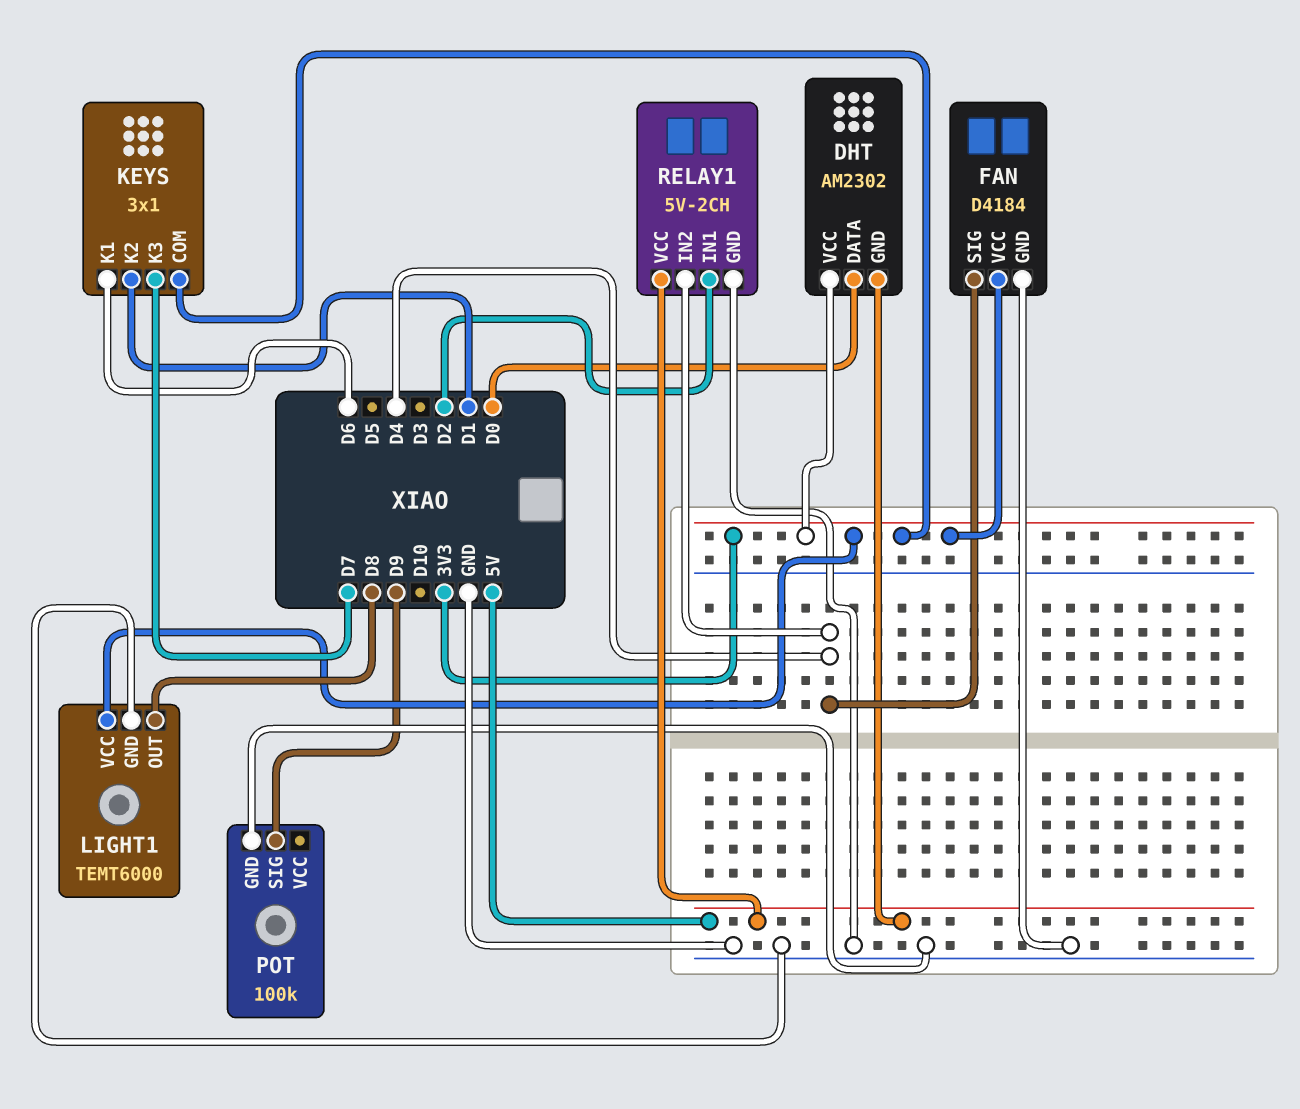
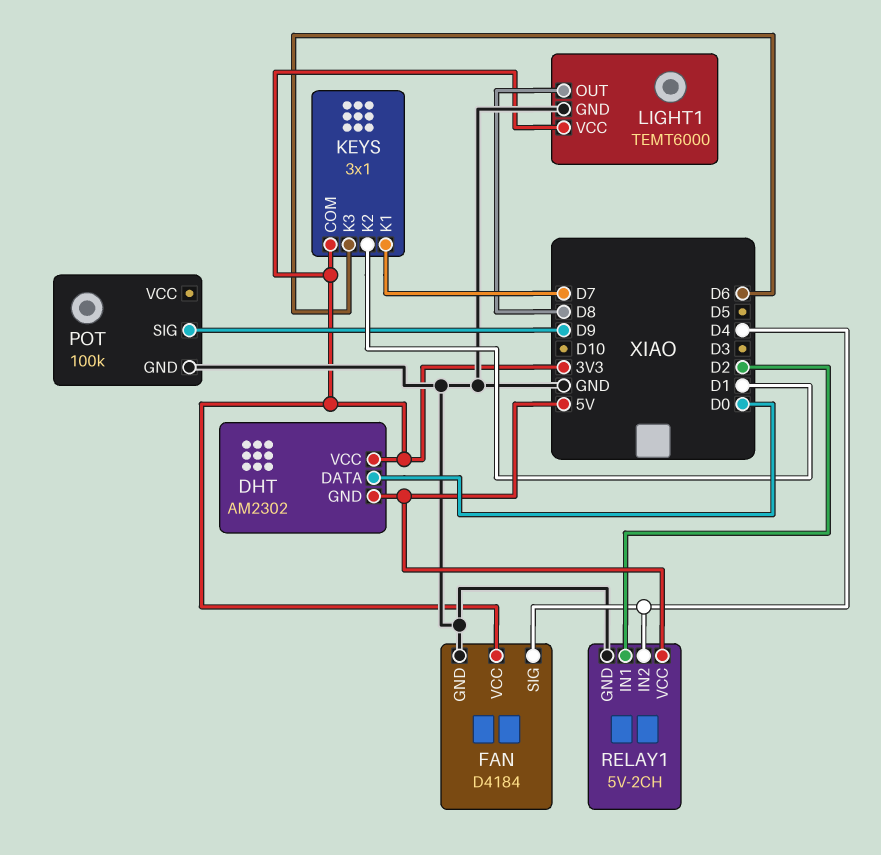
KEYS pin K1: D6 -> D7
KEYS pin K3: D7 -> D6

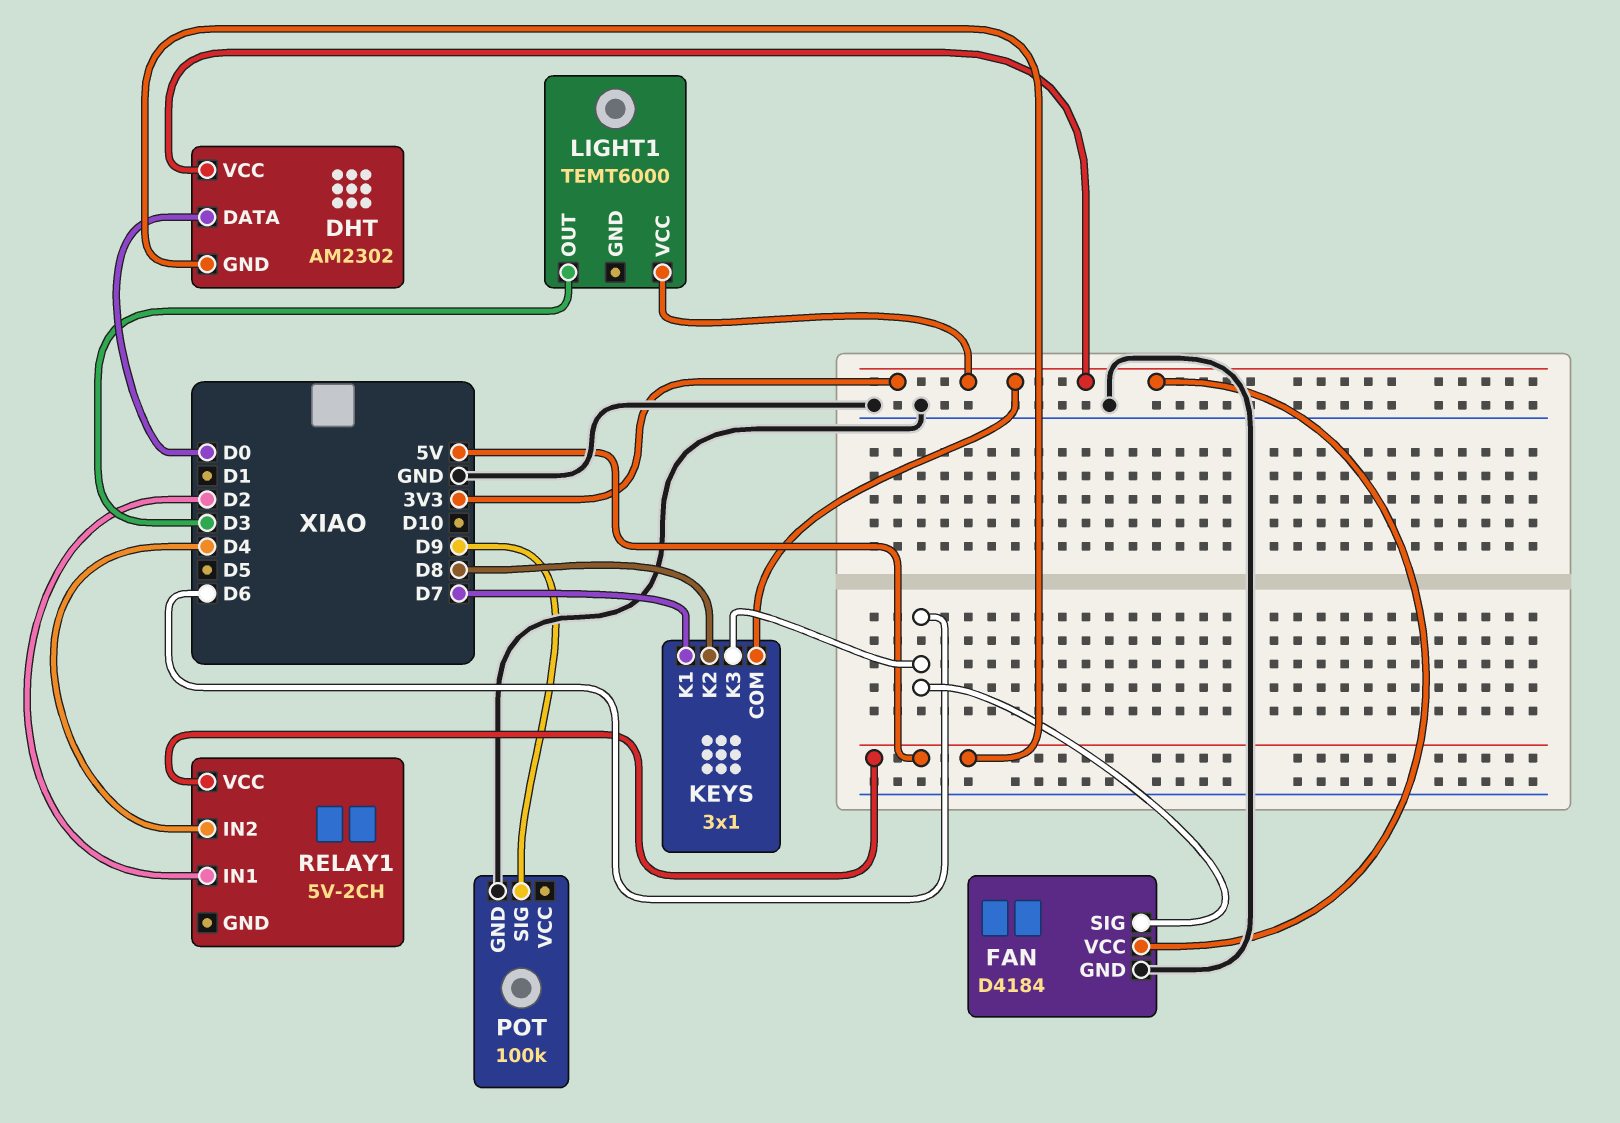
FAN pin SIG: D4 -> D6
KEYS pin K2: D1 -> D8
LIGHT1 pin GND: GND -> none
LIGHT1 pin OUT: D8 -> D3
RELAY1 pin GND: GND -> none

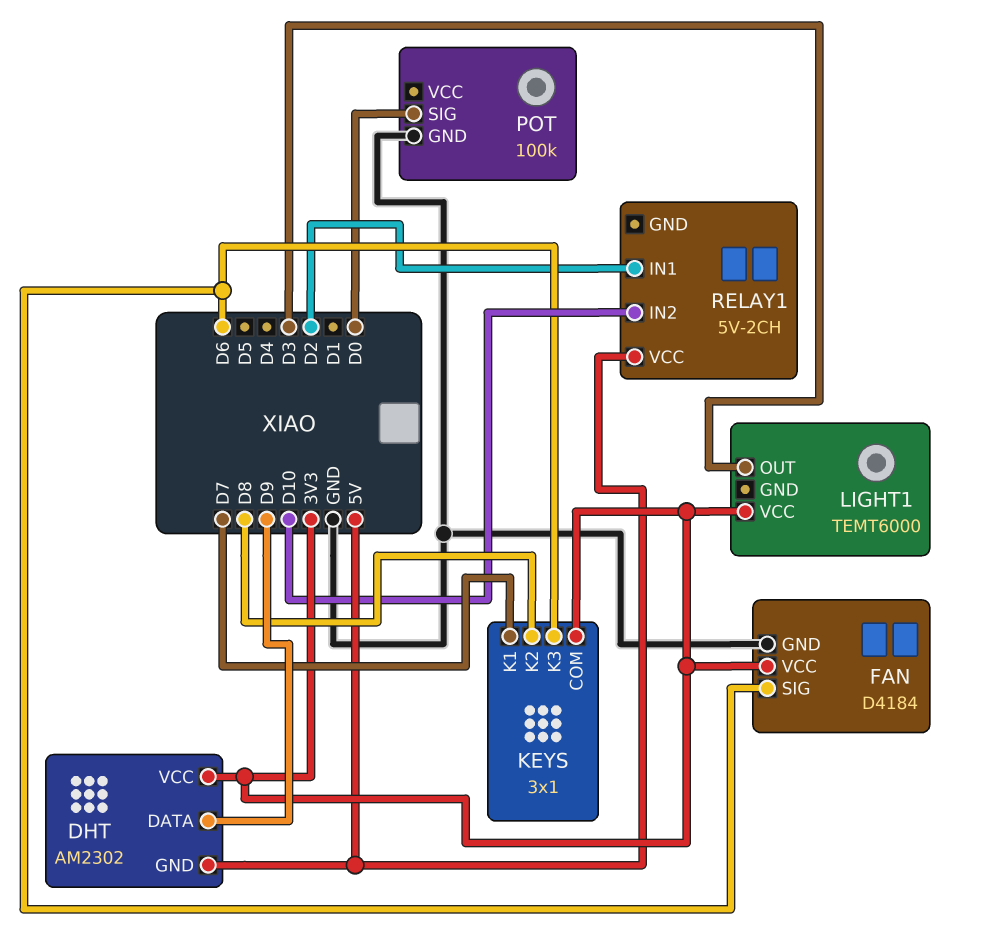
DHT pin DATA: D0 -> D9
POT pin SIG: D9 -> D0
RELAY1 pin IN2: D4 -> D10

